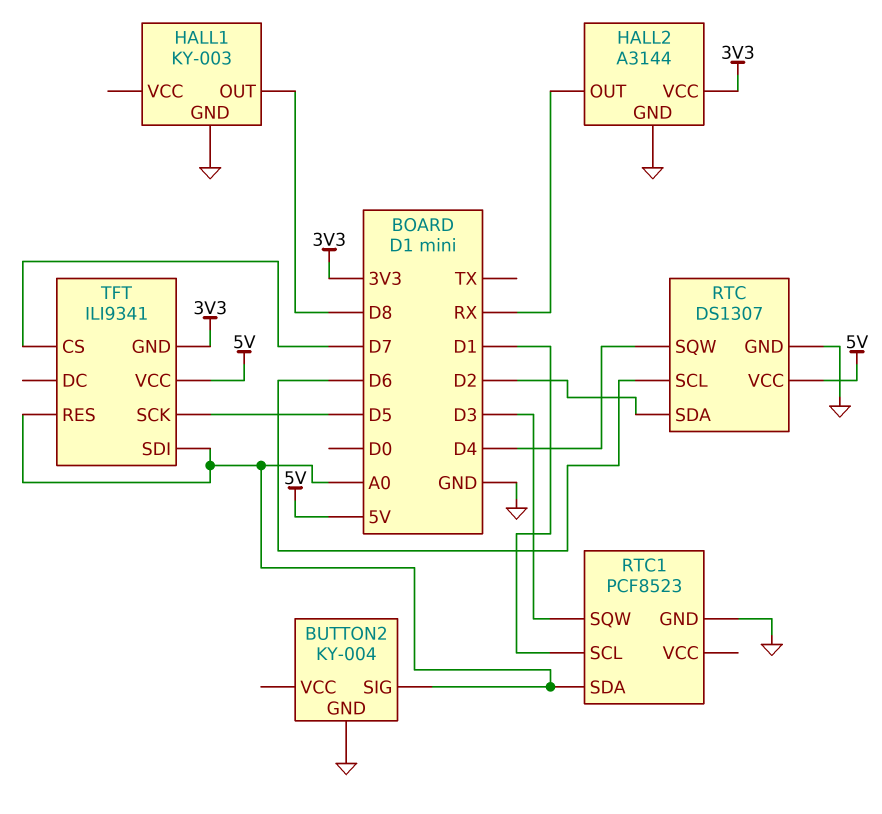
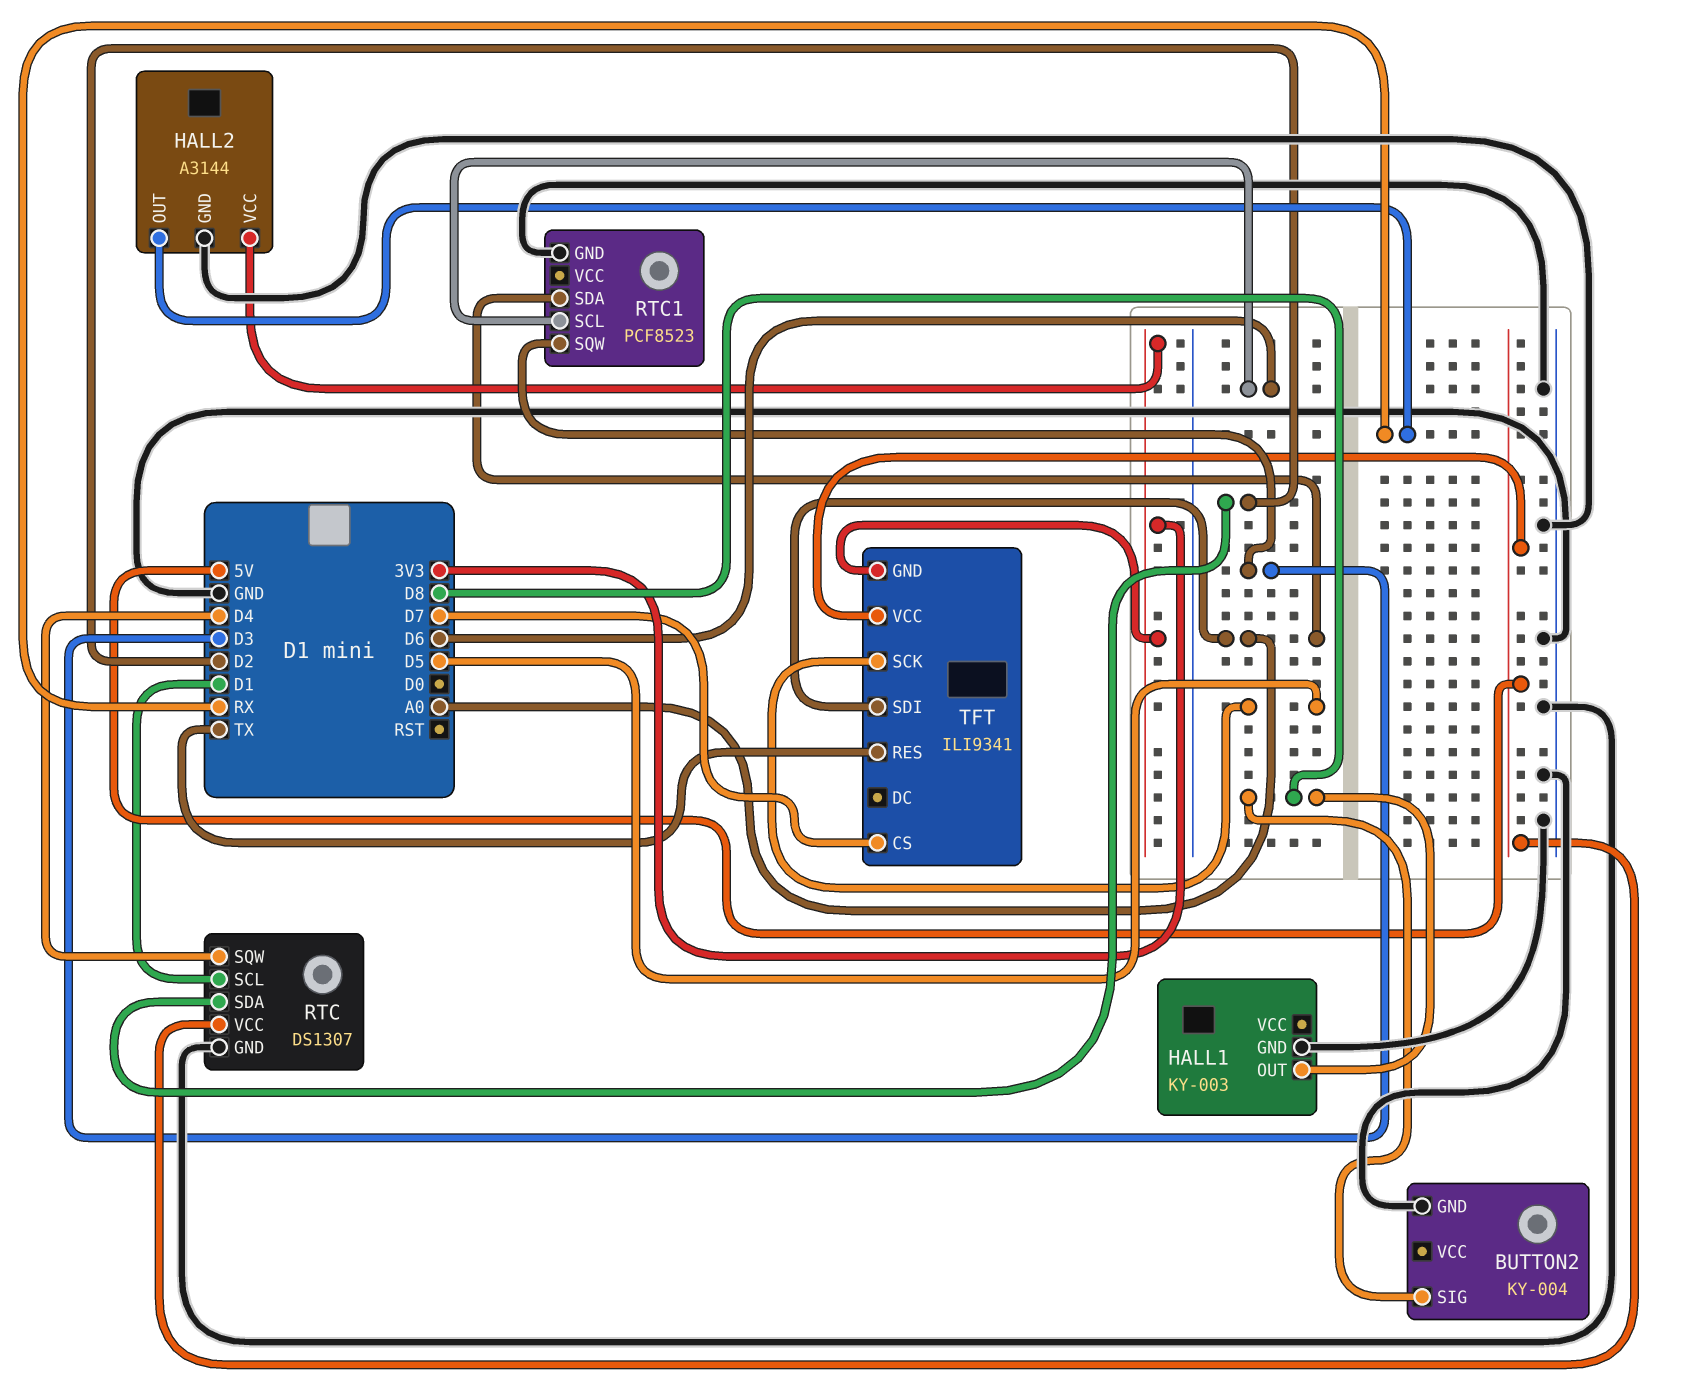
BUTTON2 pin SIG: A0 -> D8
RTC pin SCL: D6 -> D1
RTC1 pin SCL: D1 -> D6
TFT pin RES: A0 -> TX

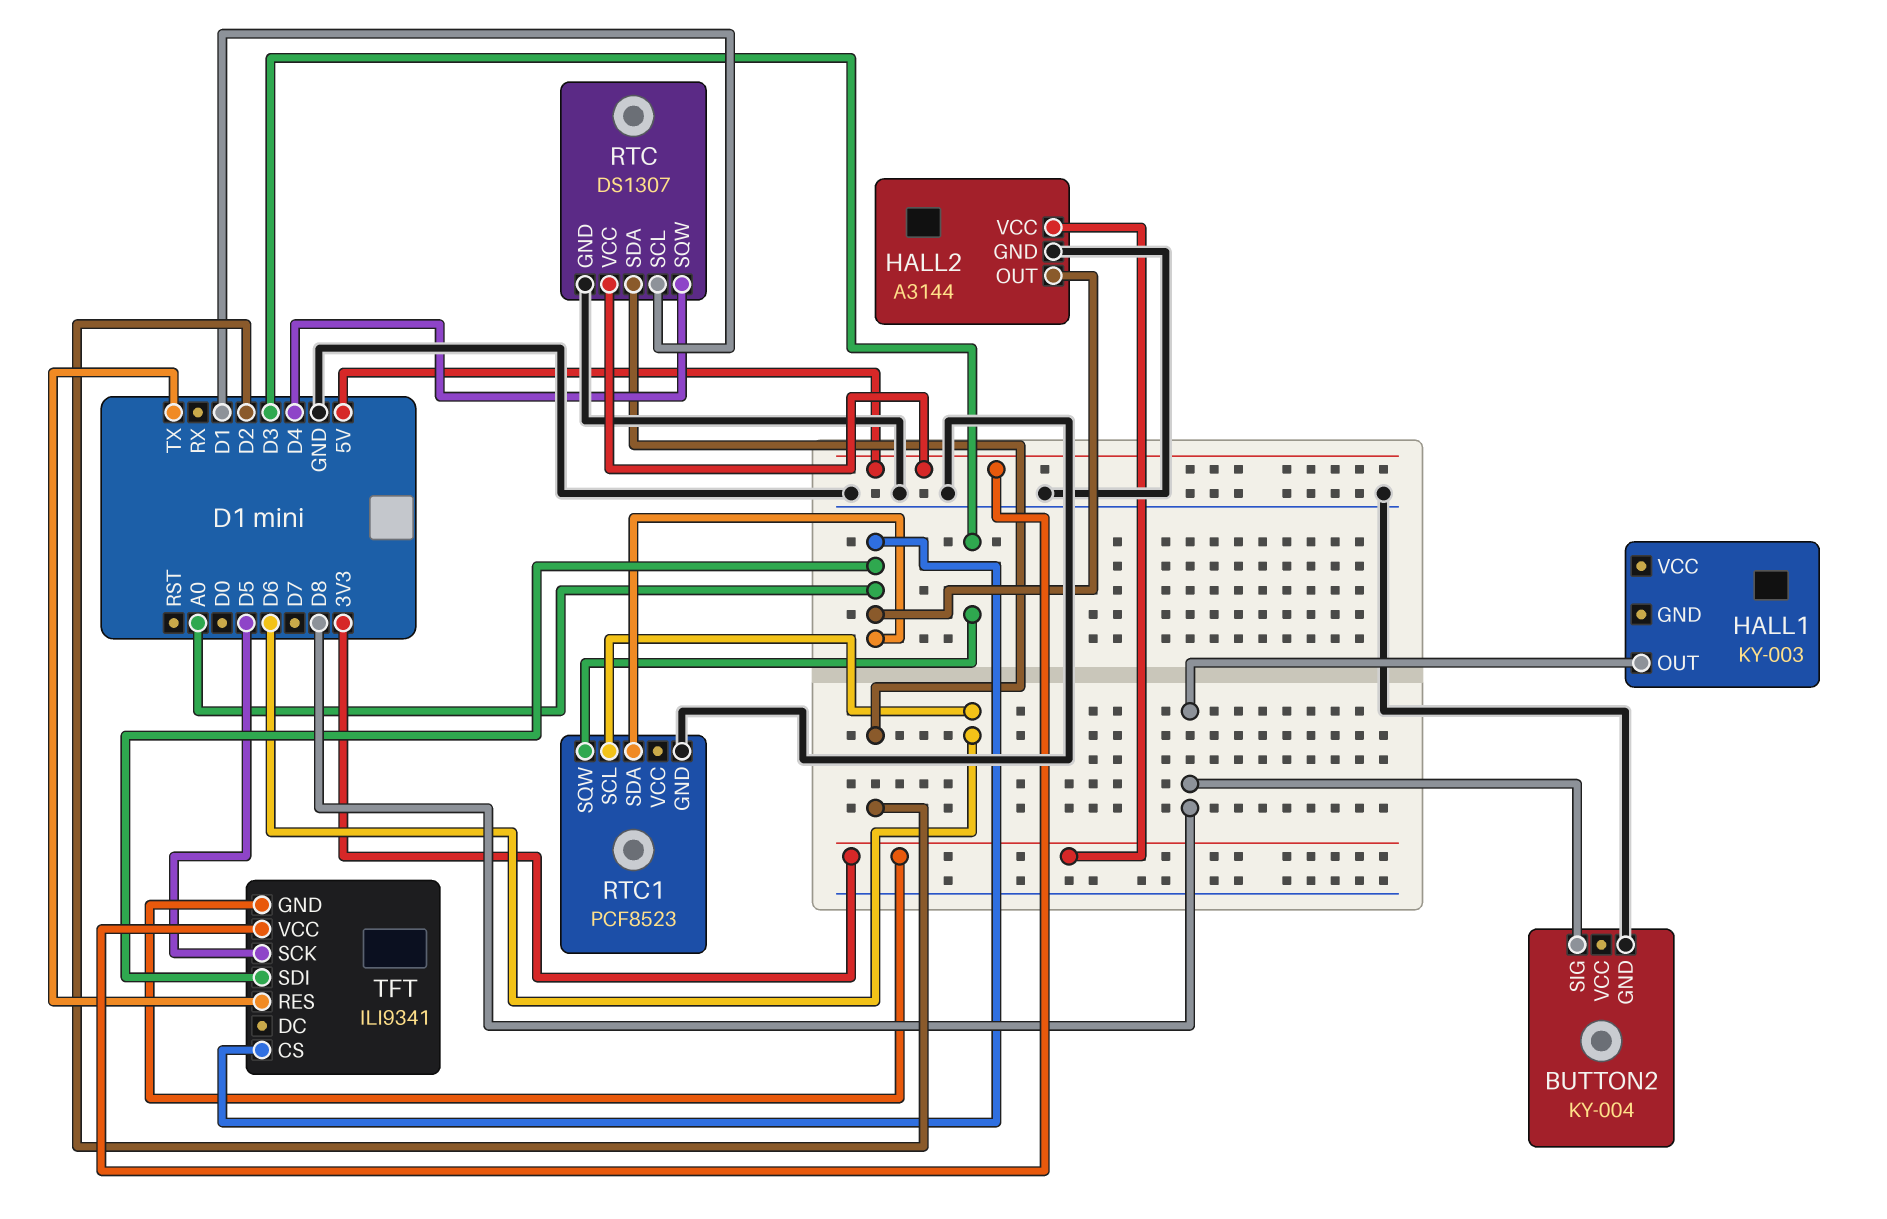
HALL1 pin GND: GND -> none
HALL2 pin OUT: RX -> A0
TFT pin CS: D7 -> A0

